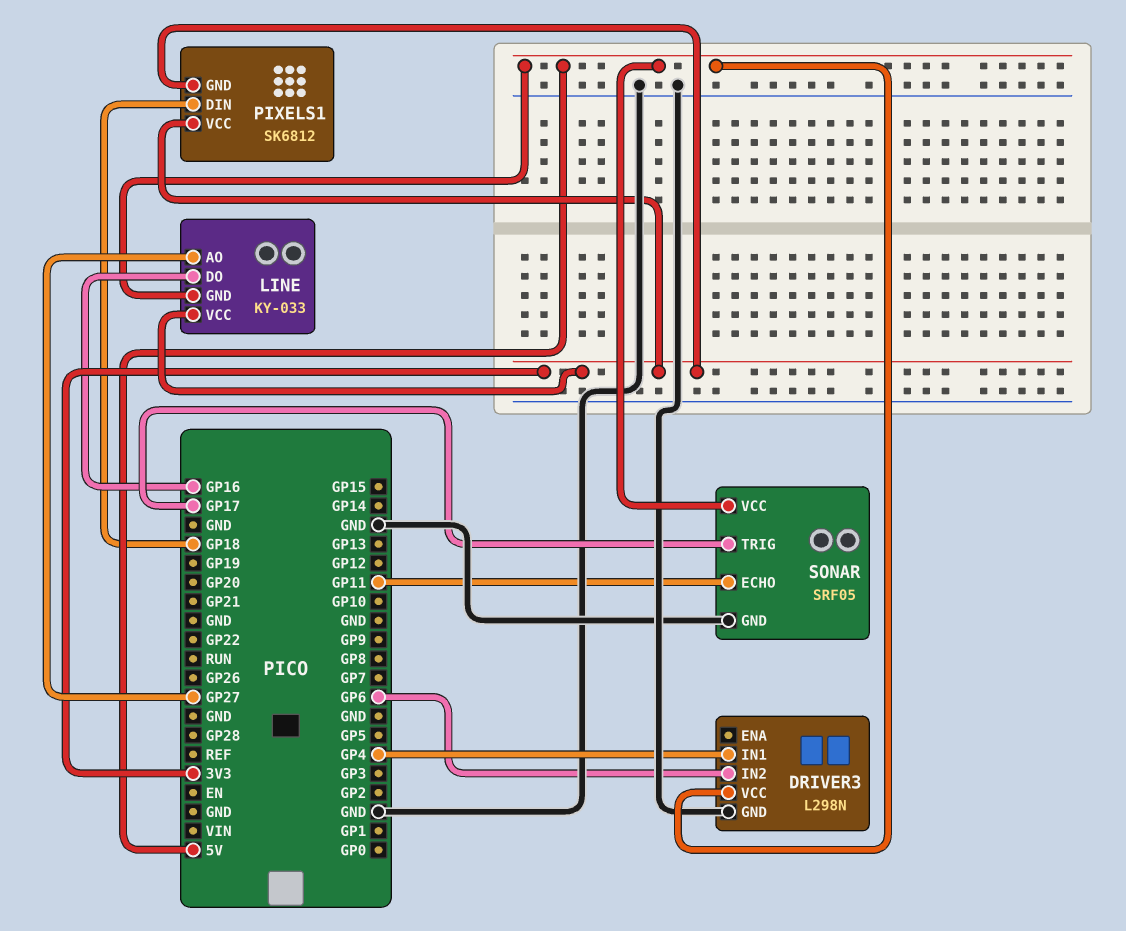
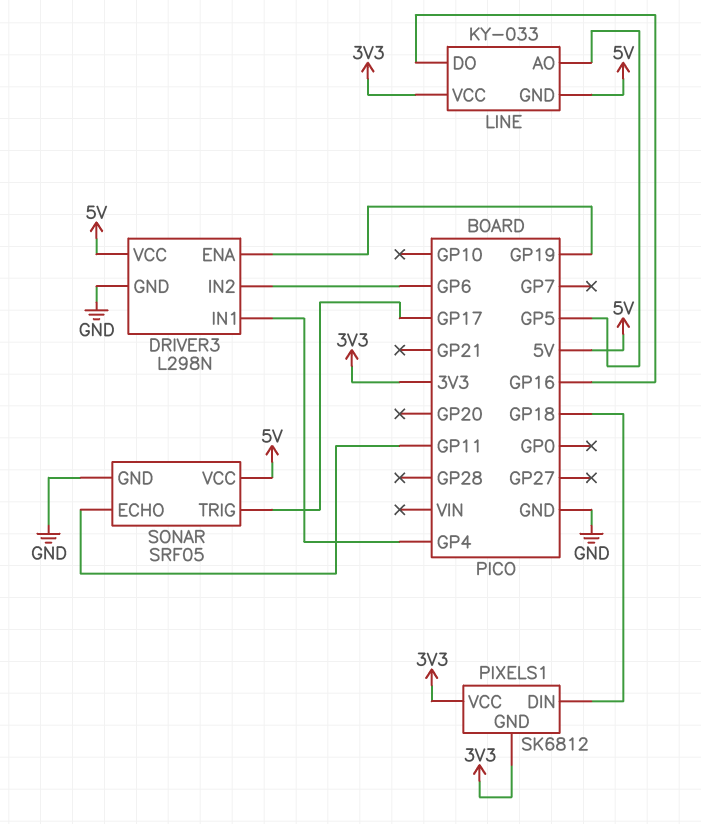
DRIVER3 pin ENA: none -> GP19
LINE pin AO: GP27 -> GP5

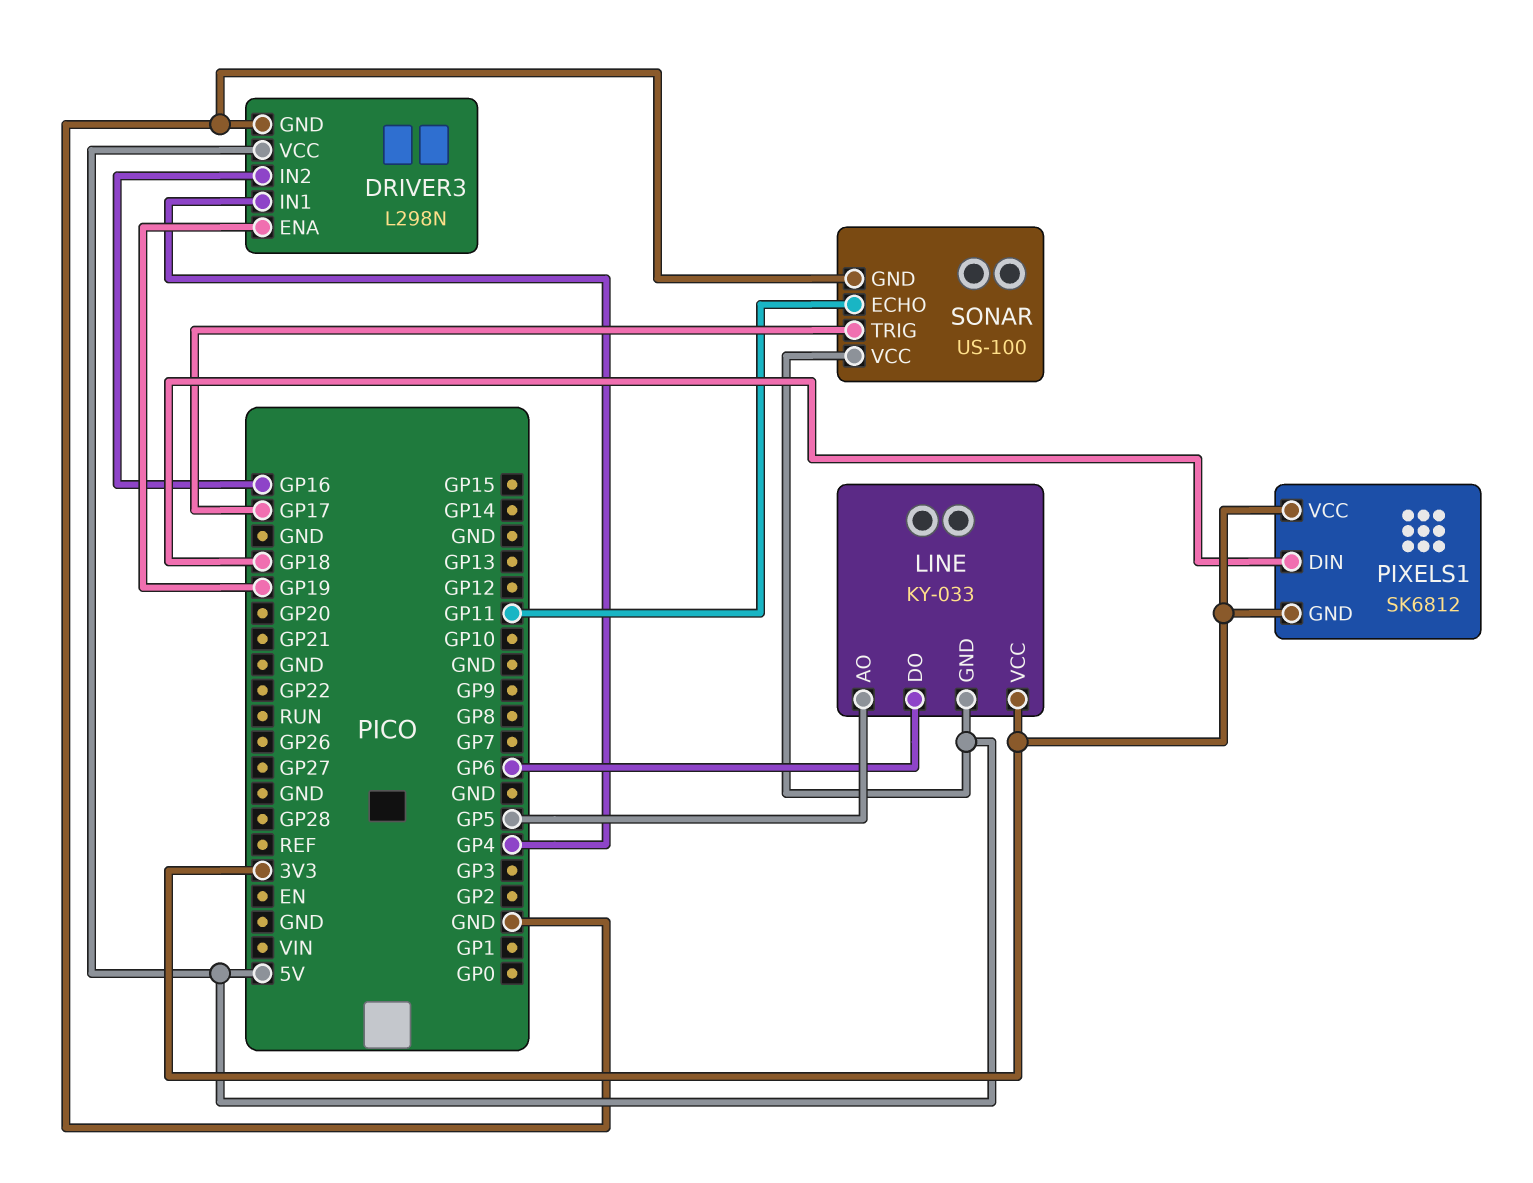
DRIVER3 pin IN2: GP6 -> GP16
LINE pin DO: GP16 -> GP6
SONAR: SRF05 -> US-100

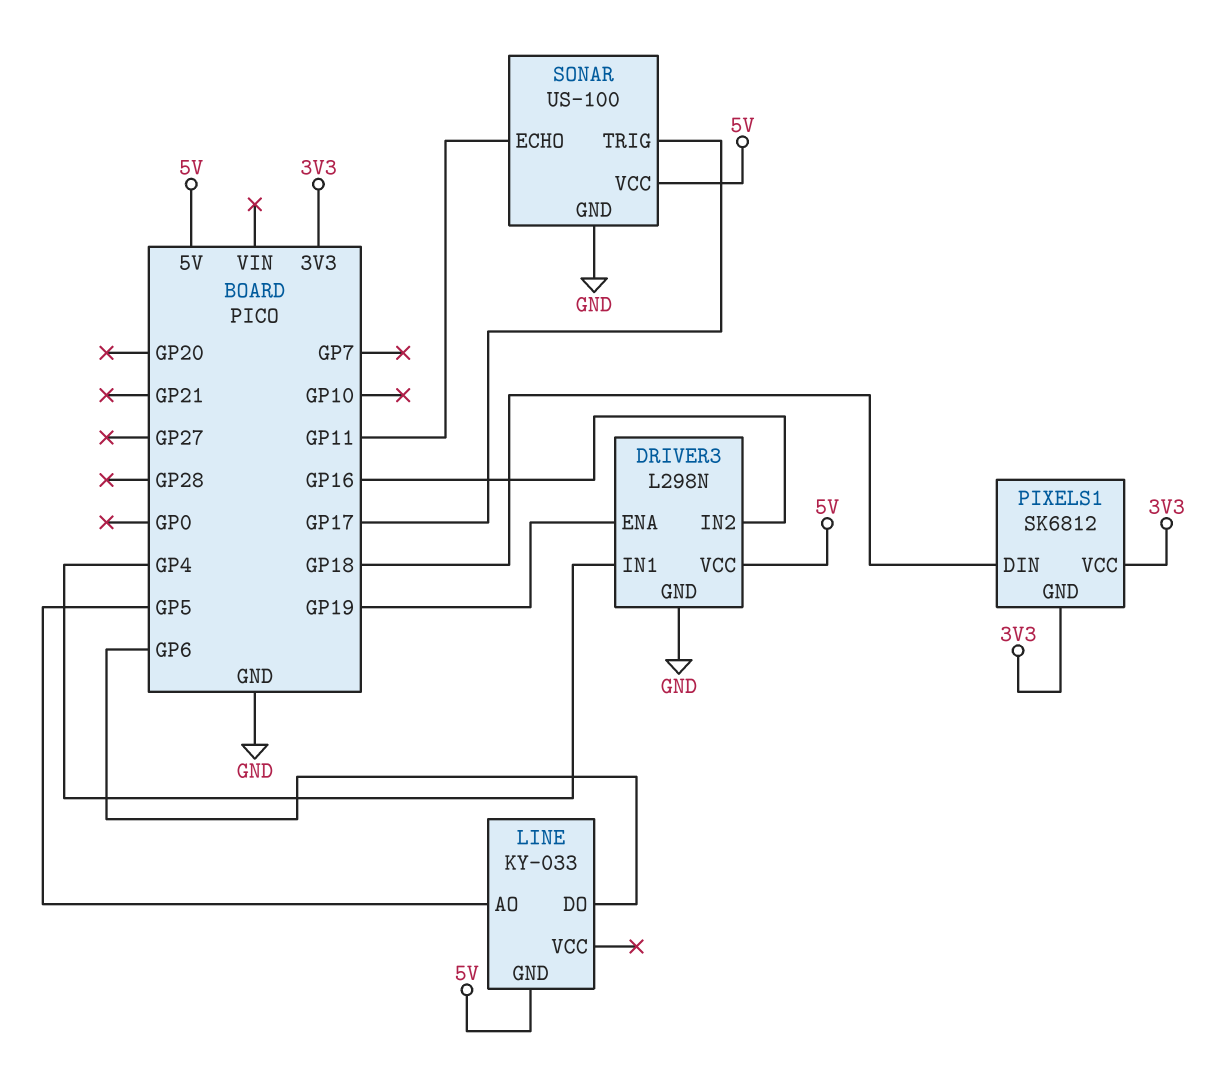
LINE pin VCC: 3V3 -> none

